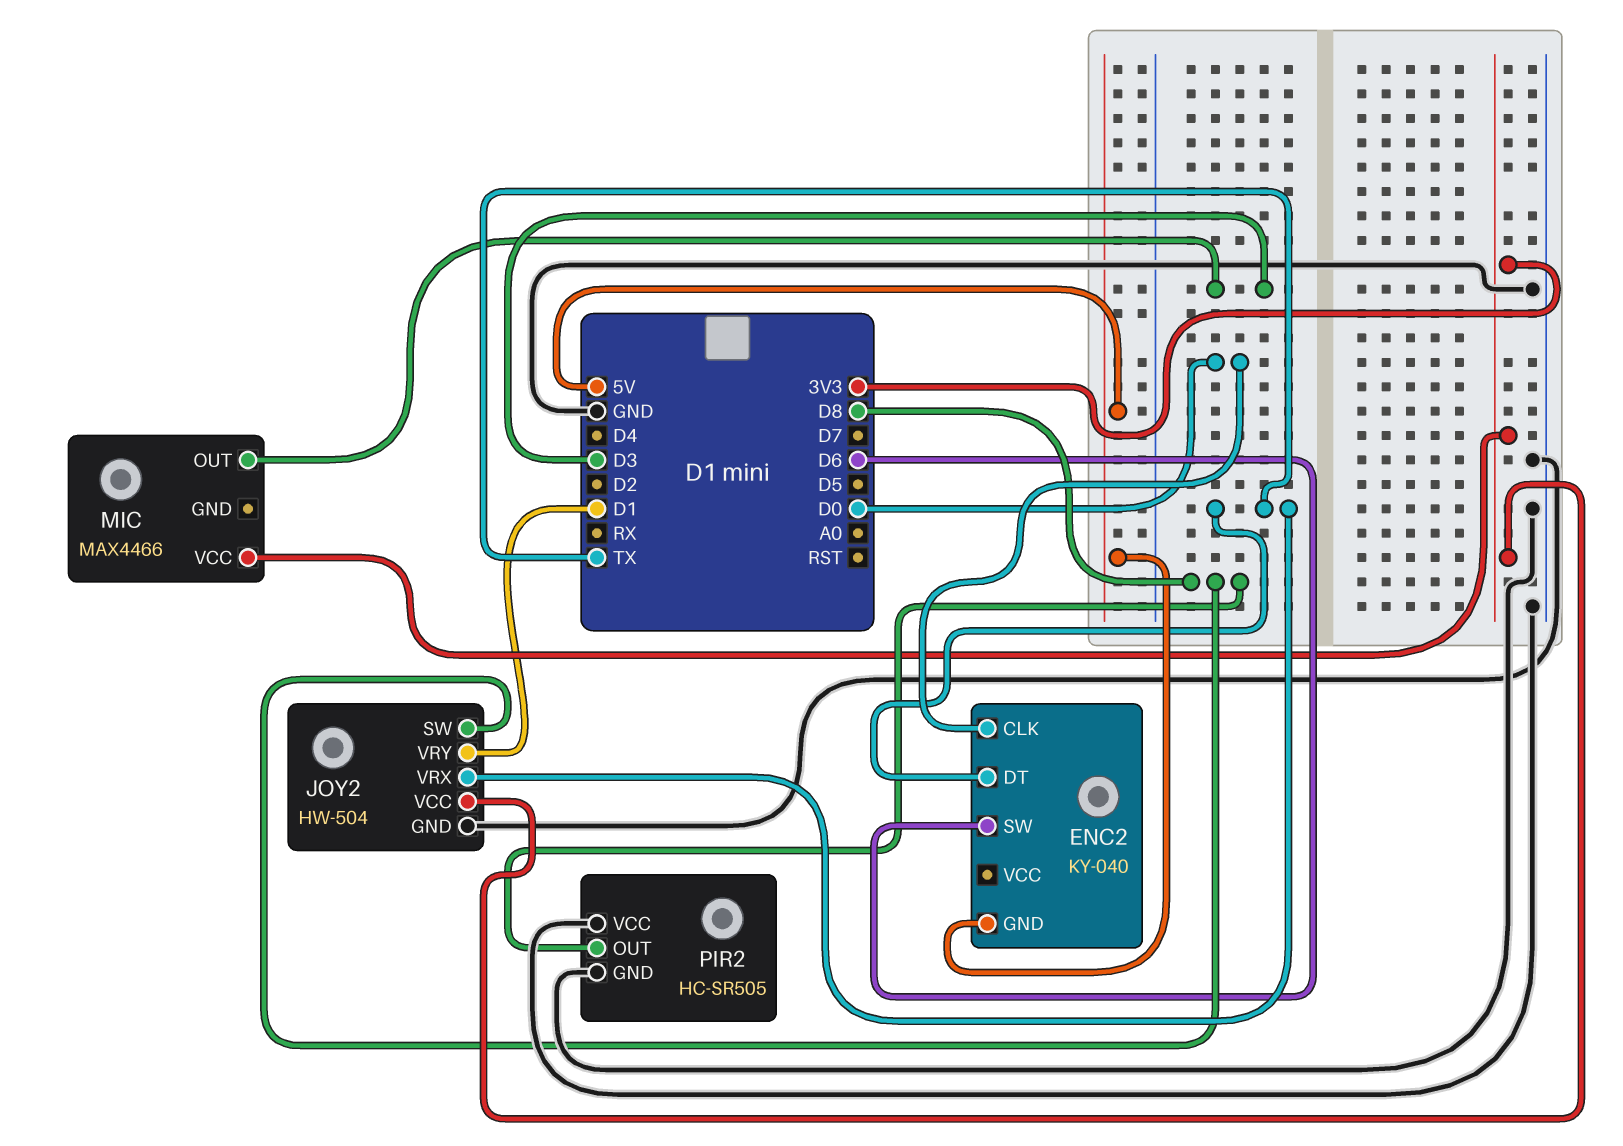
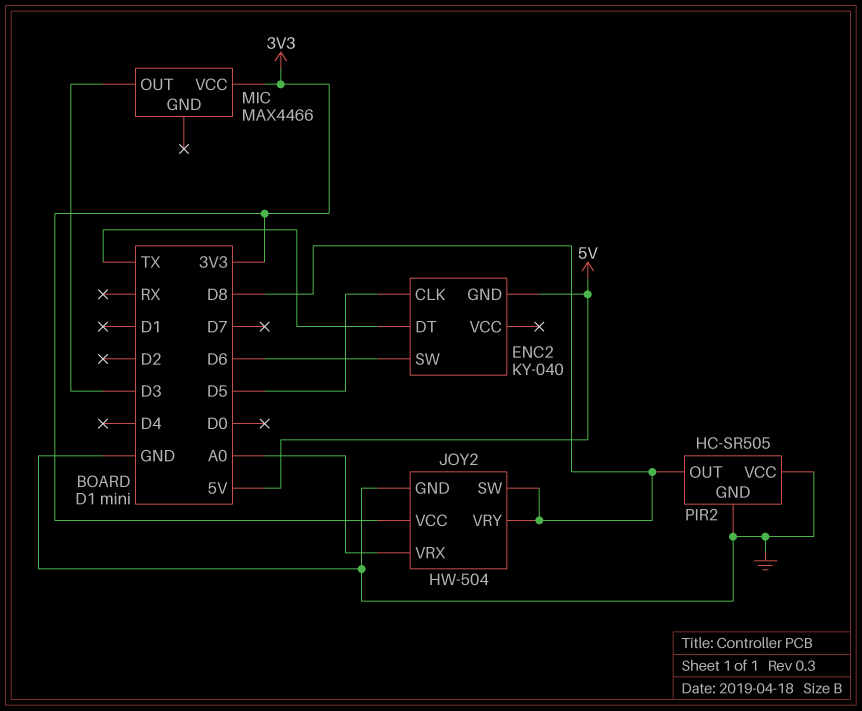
ENC2 pin CLK: D0 -> D5
JOY2 pin VRX: TX -> A0
JOY2 pin VRY: D1 -> D8

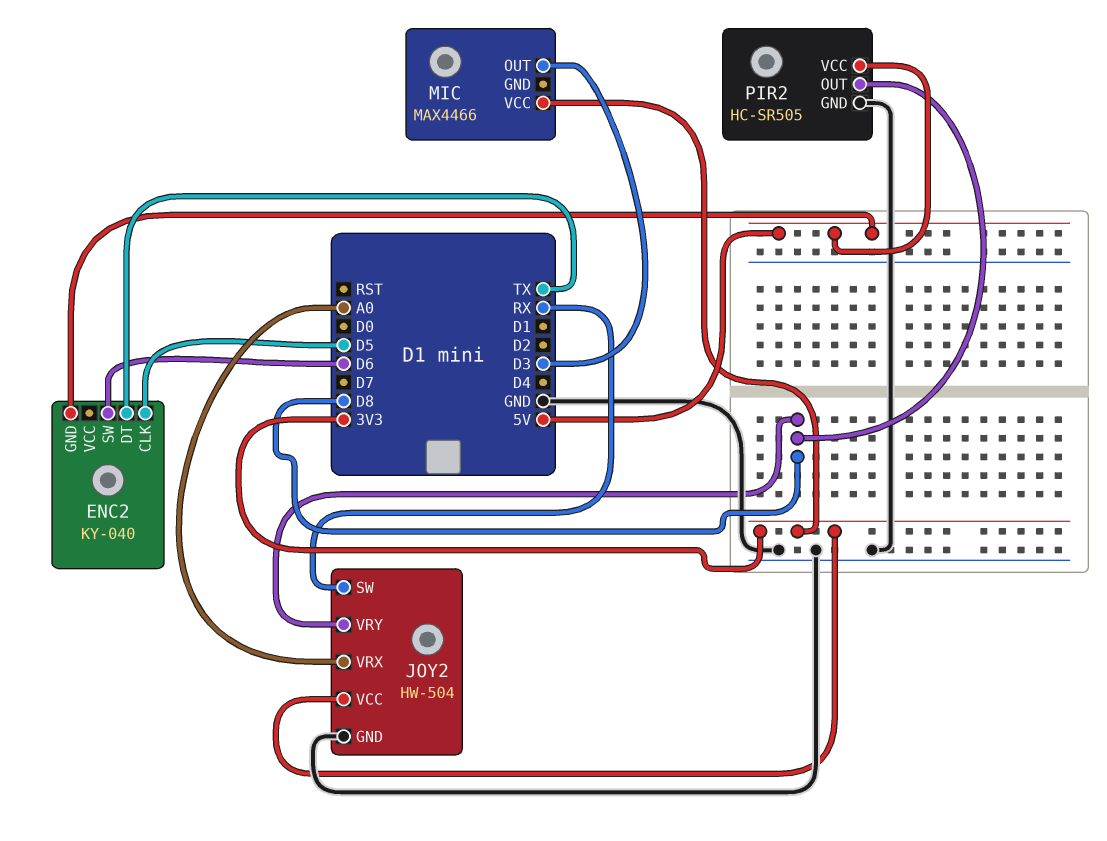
JOY2 pin SW: D8 -> RX
PIR2 pin VCC: GND -> 5V

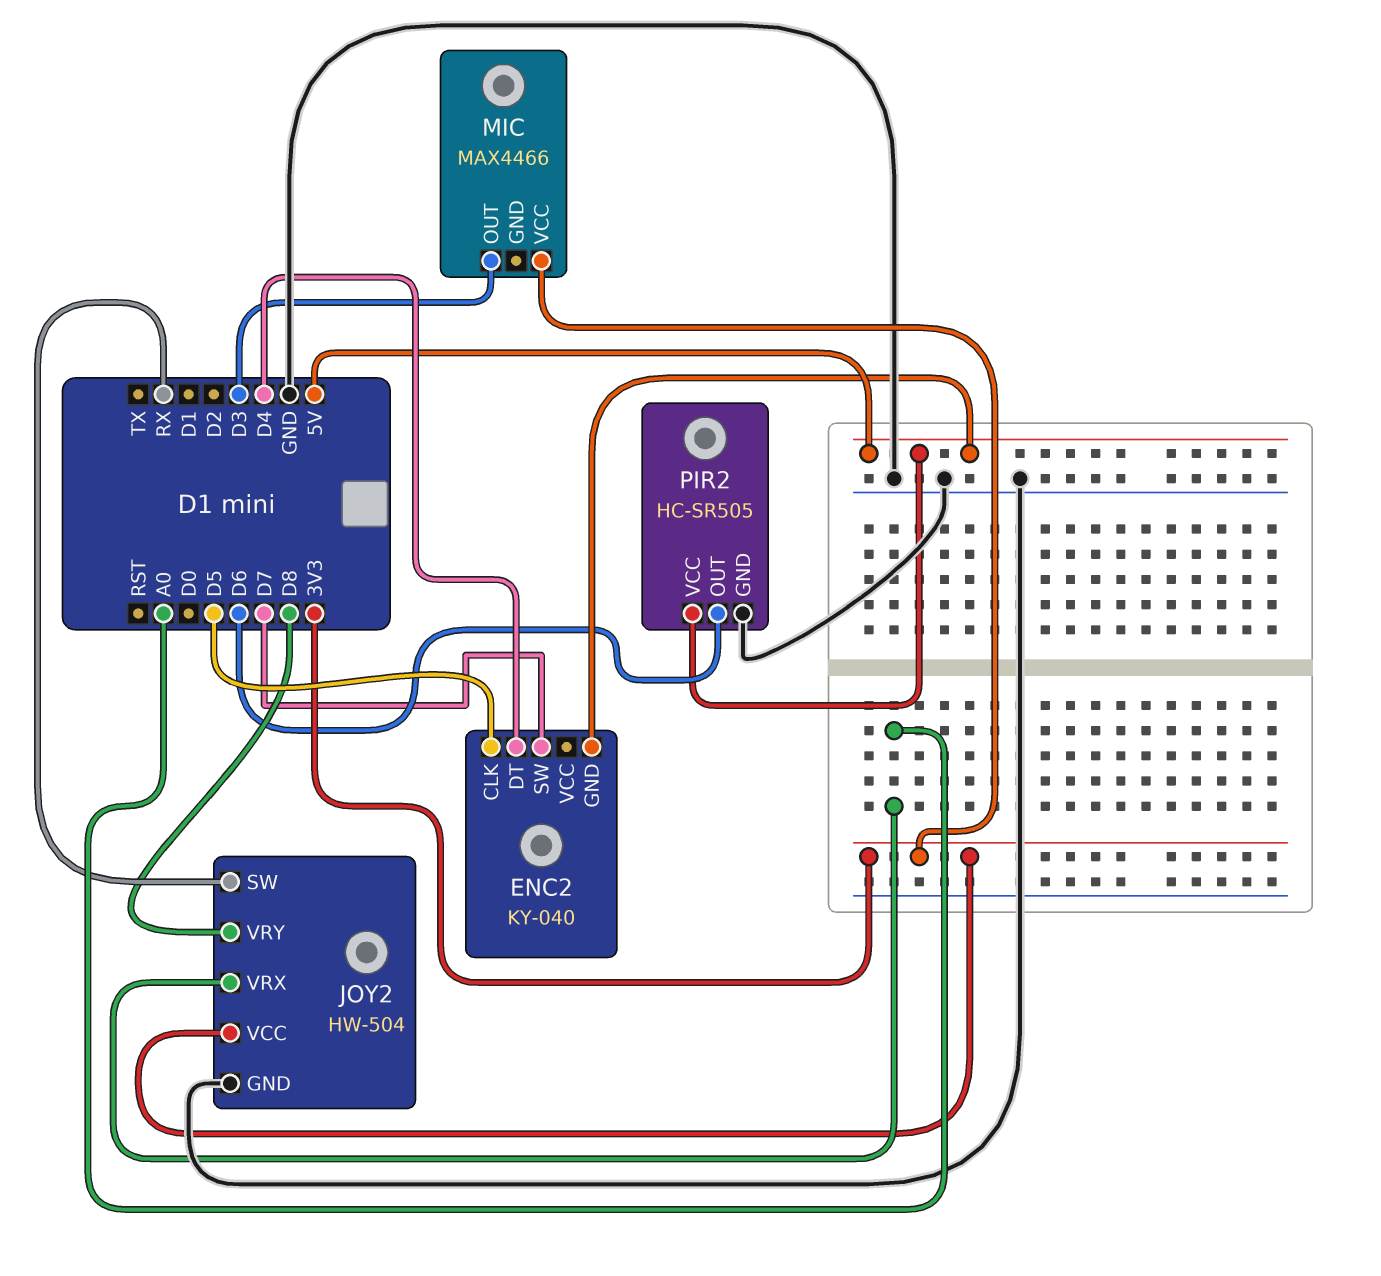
ENC2 pin DT: TX -> D4
ENC2 pin SW: D6 -> D7
PIR2 pin OUT: D8 -> D6

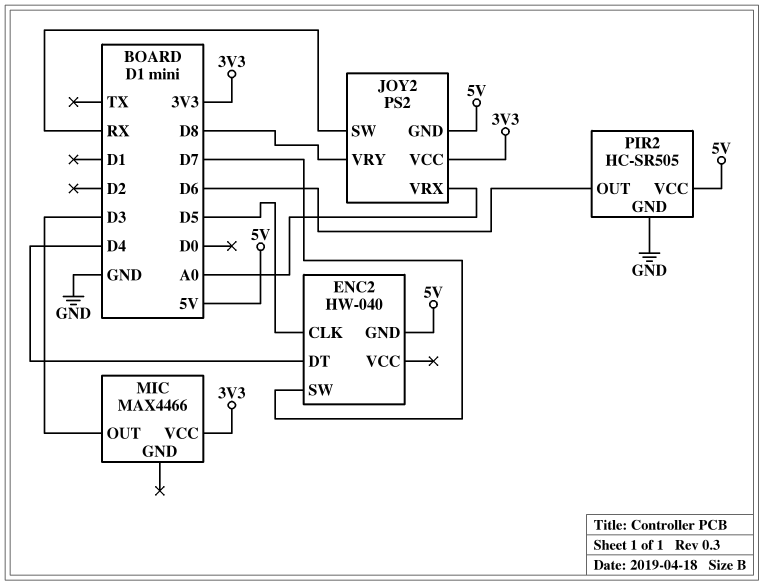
ENC2: KY-040 -> HW-040
JOY2: HW-504 -> PS2
JOY2 pin GND: GND -> 5V

